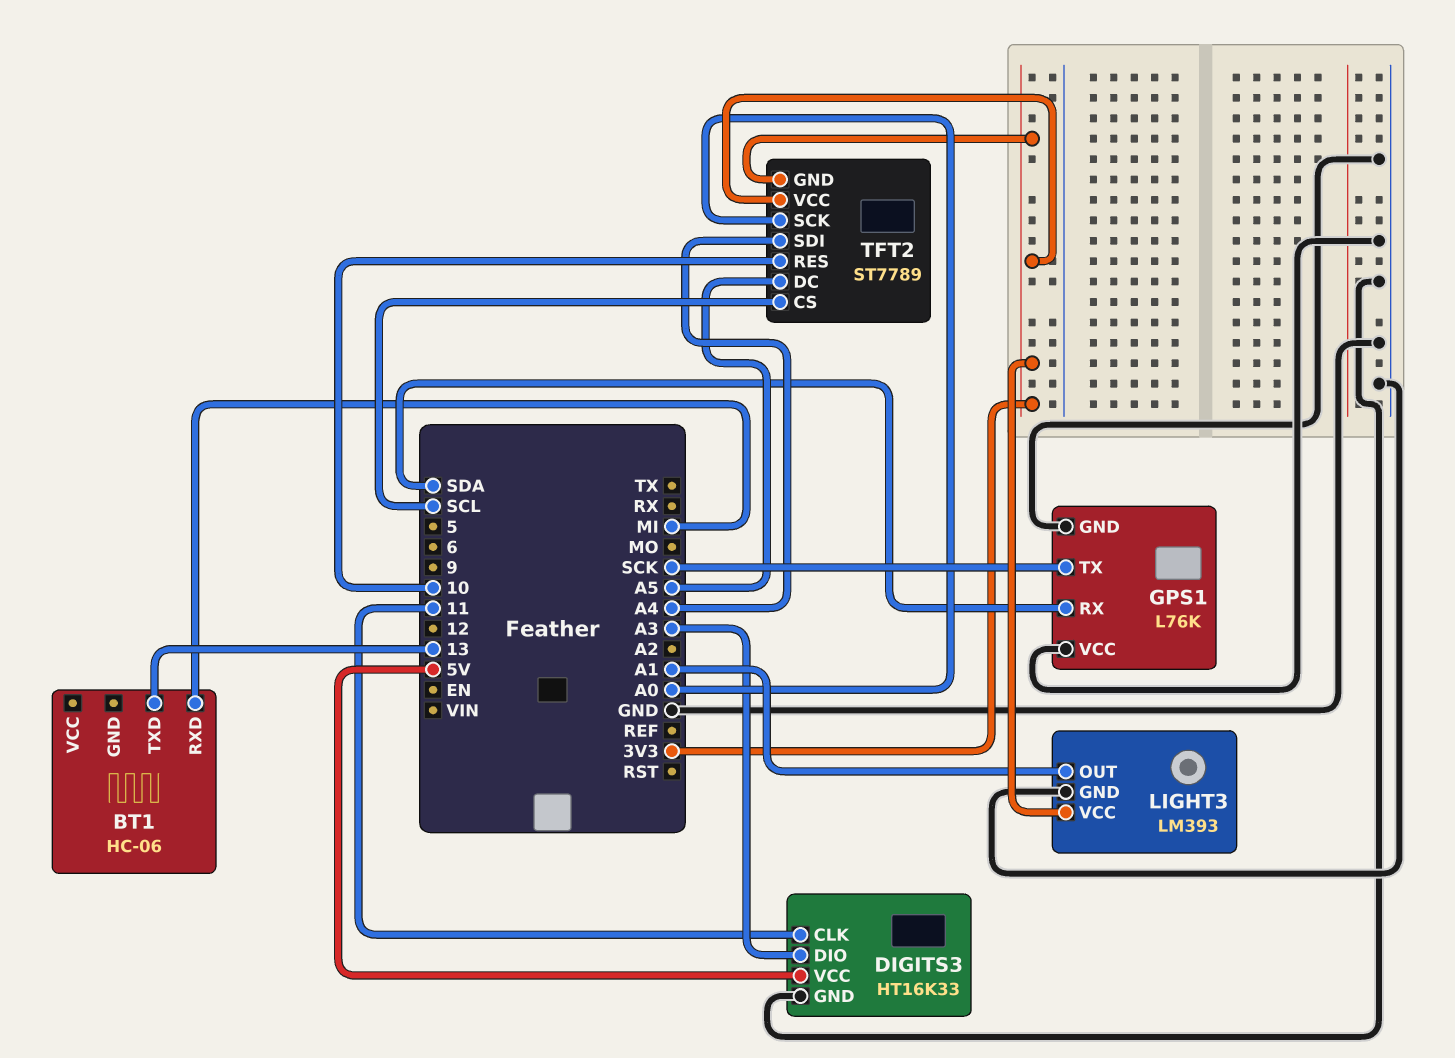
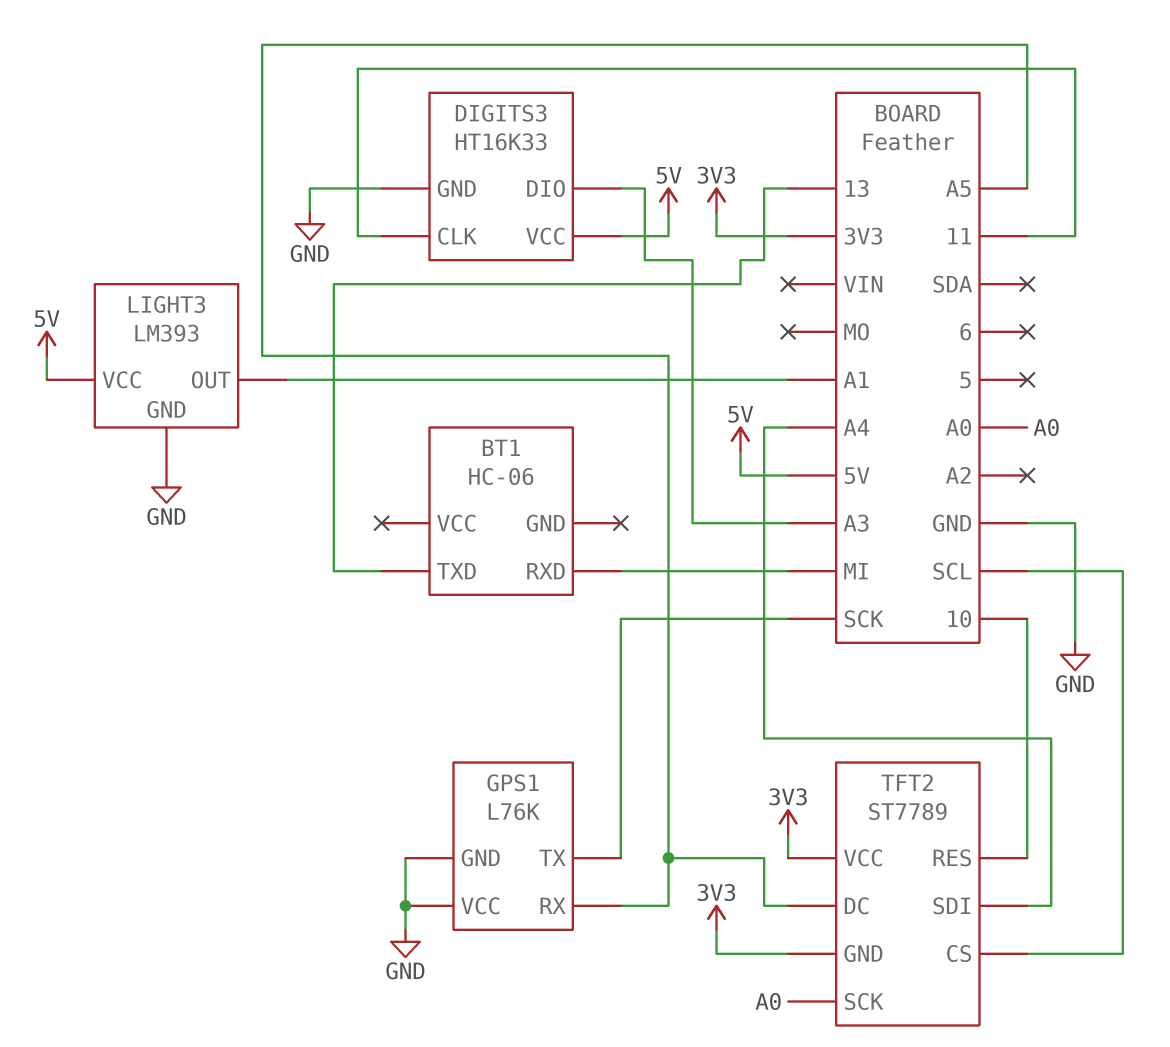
GPS1 pin RX: SDA -> A5
LIGHT3 pin VCC: 3V3 -> 5V

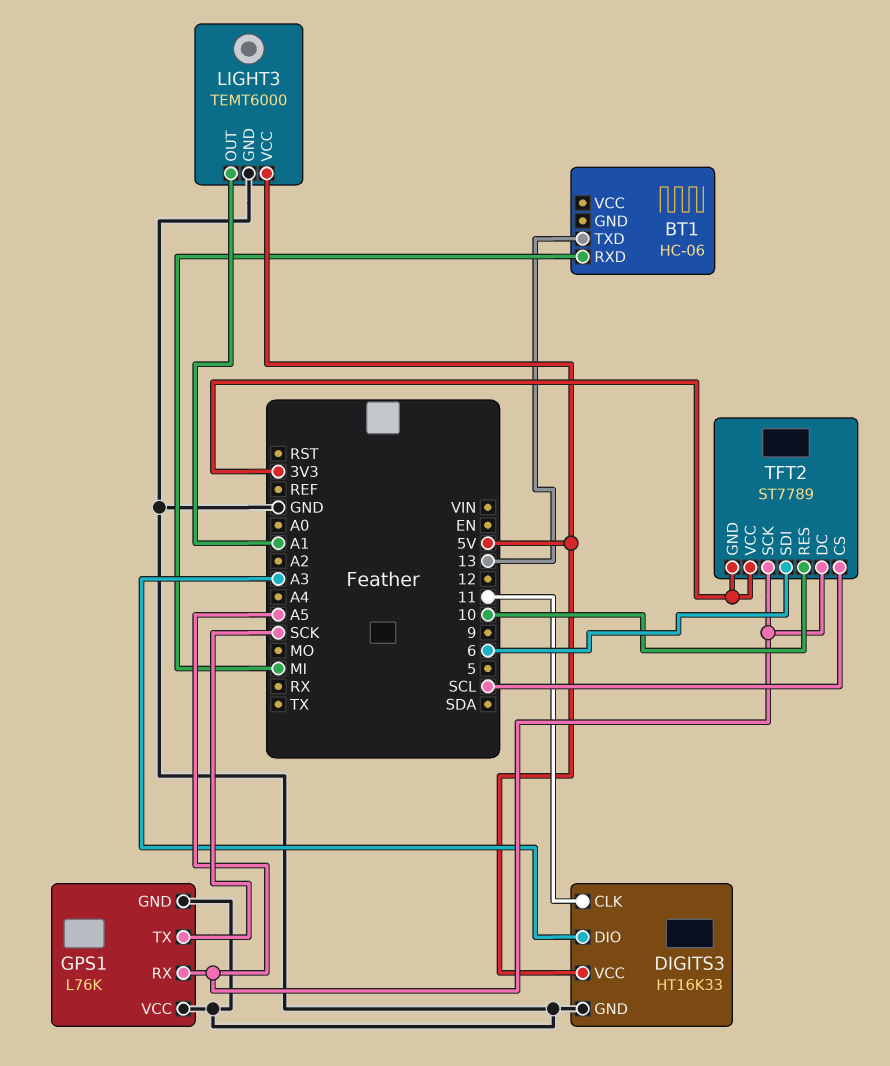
LIGHT3: LM393 -> TEMT6000
TFT2 pin SCK: A0 -> A5
TFT2 pin SDI: A4 -> 6

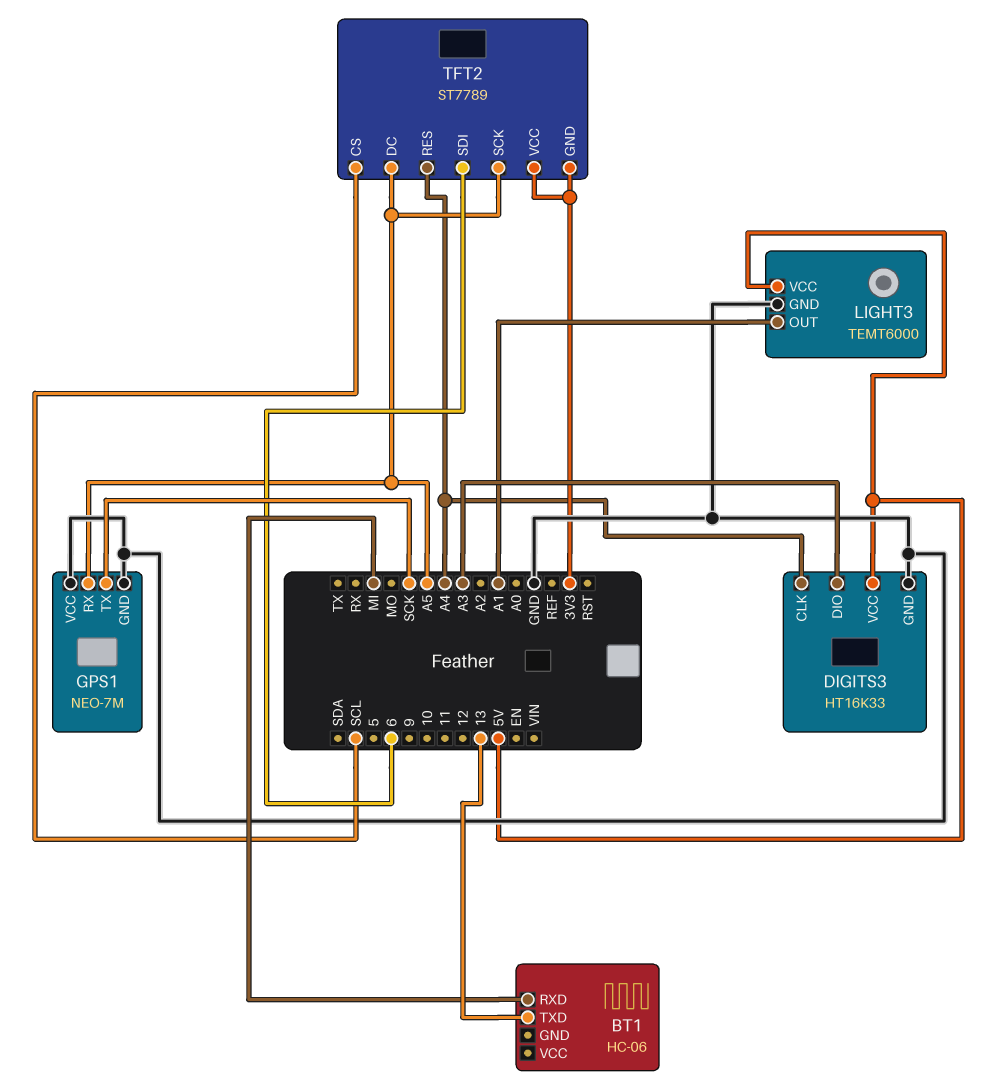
DIGITS3 pin CLK: 11 -> A4
GPS1: L76K -> NEO-7M
TFT2 pin RES: 10 -> A4

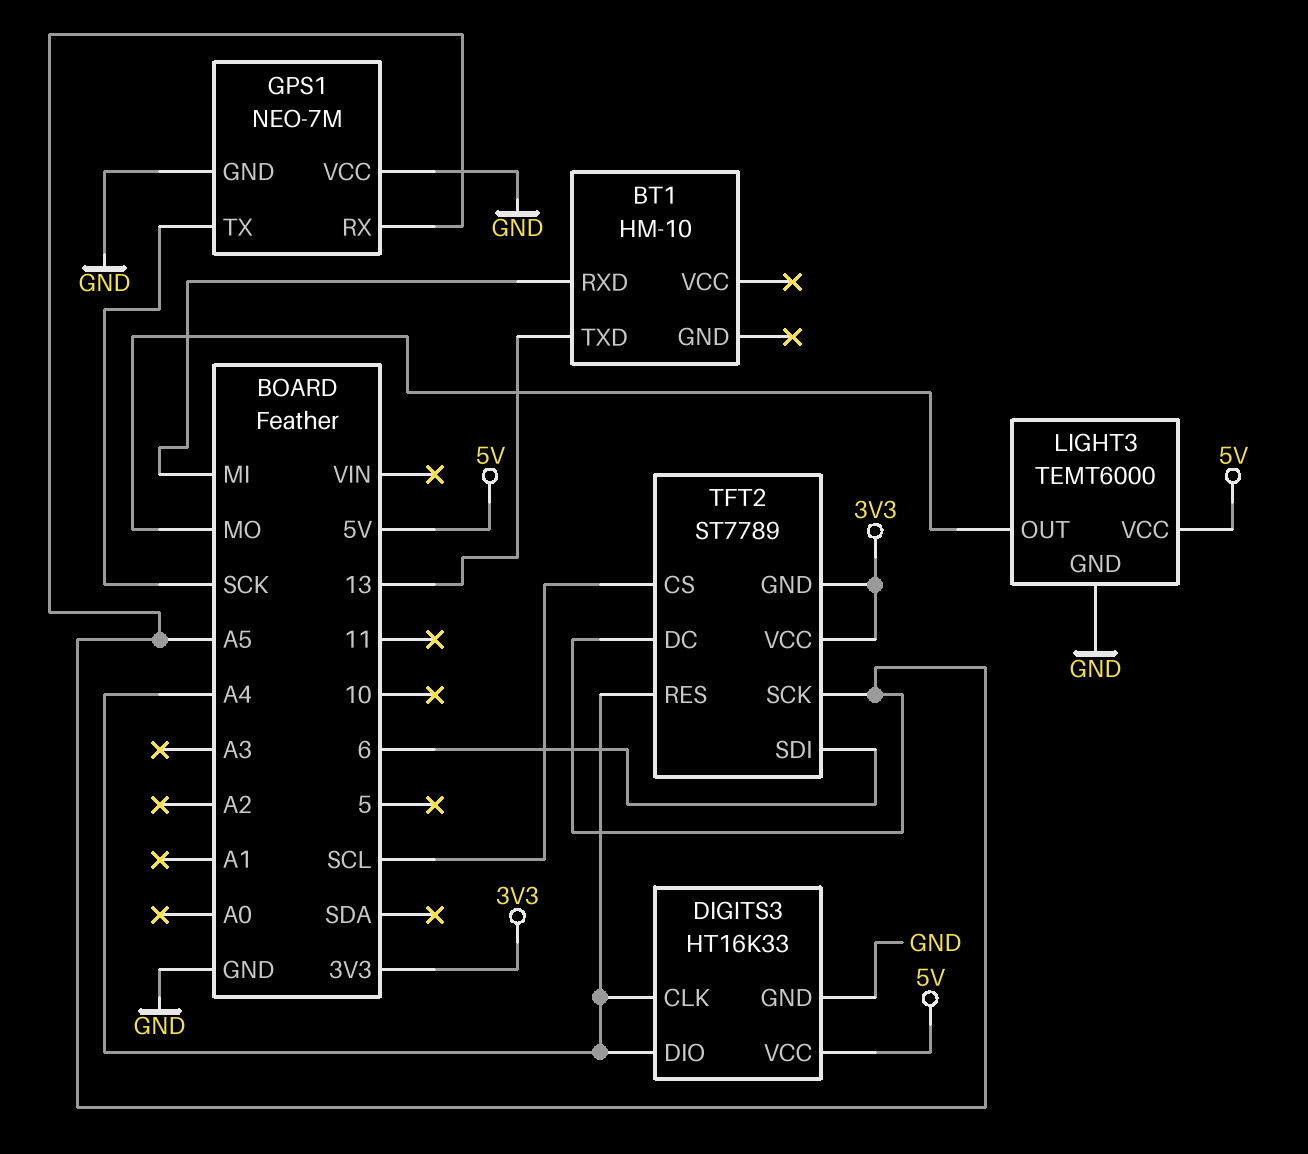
BT1: HC-06 -> HM-10
DIGITS3 pin DIO: A3 -> A4
LIGHT3 pin OUT: A1 -> MO

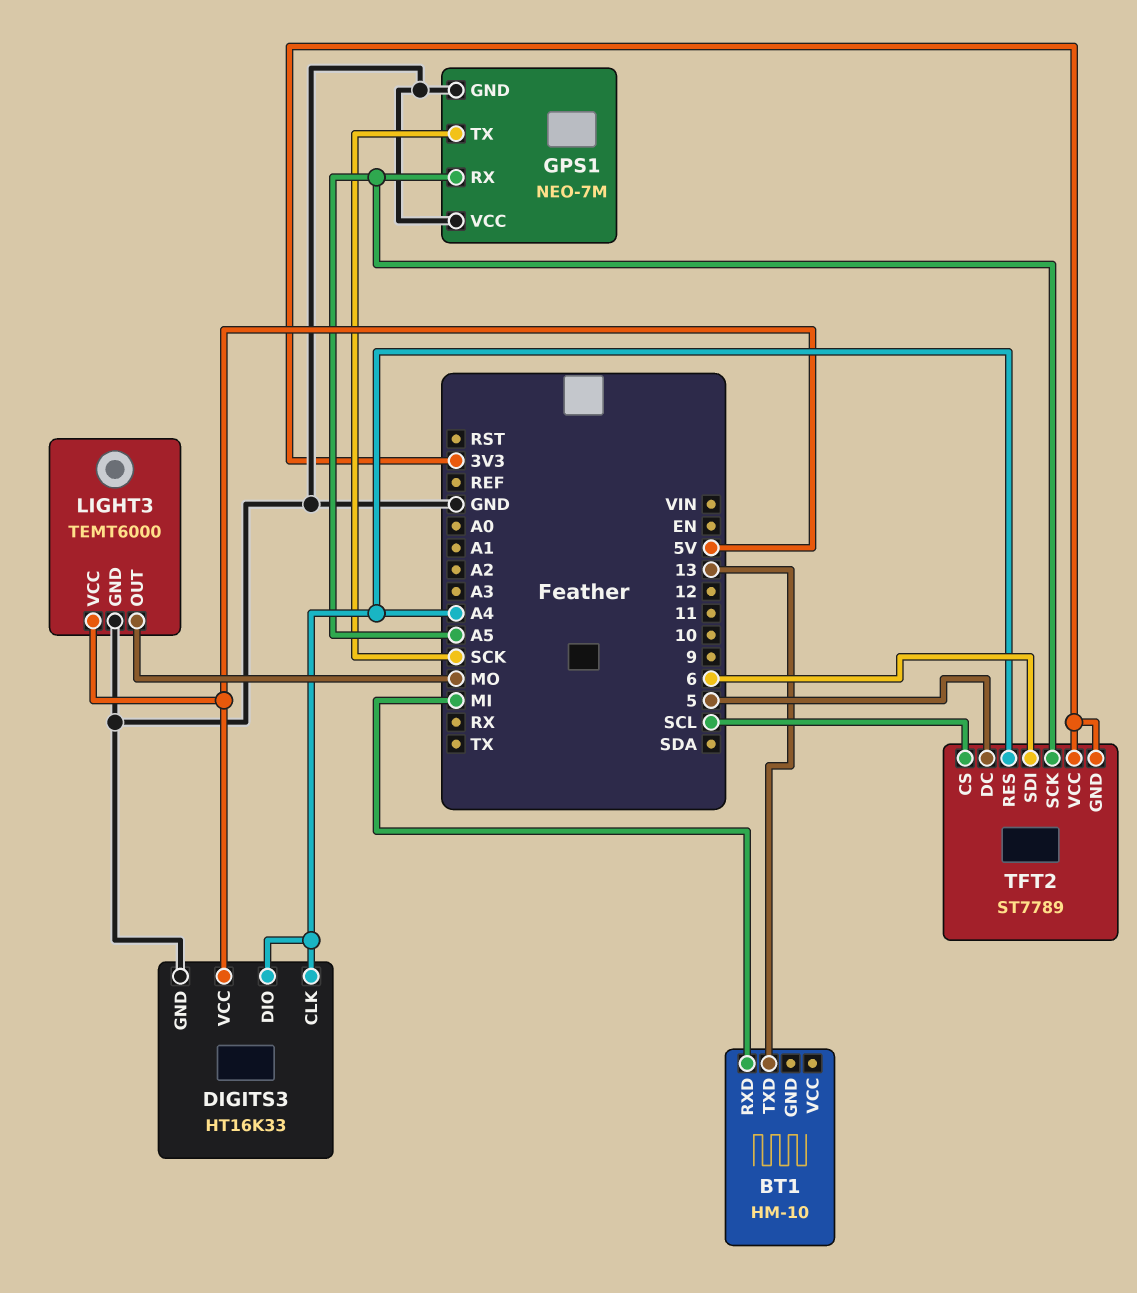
TFT2 pin DC: A5 -> 5

